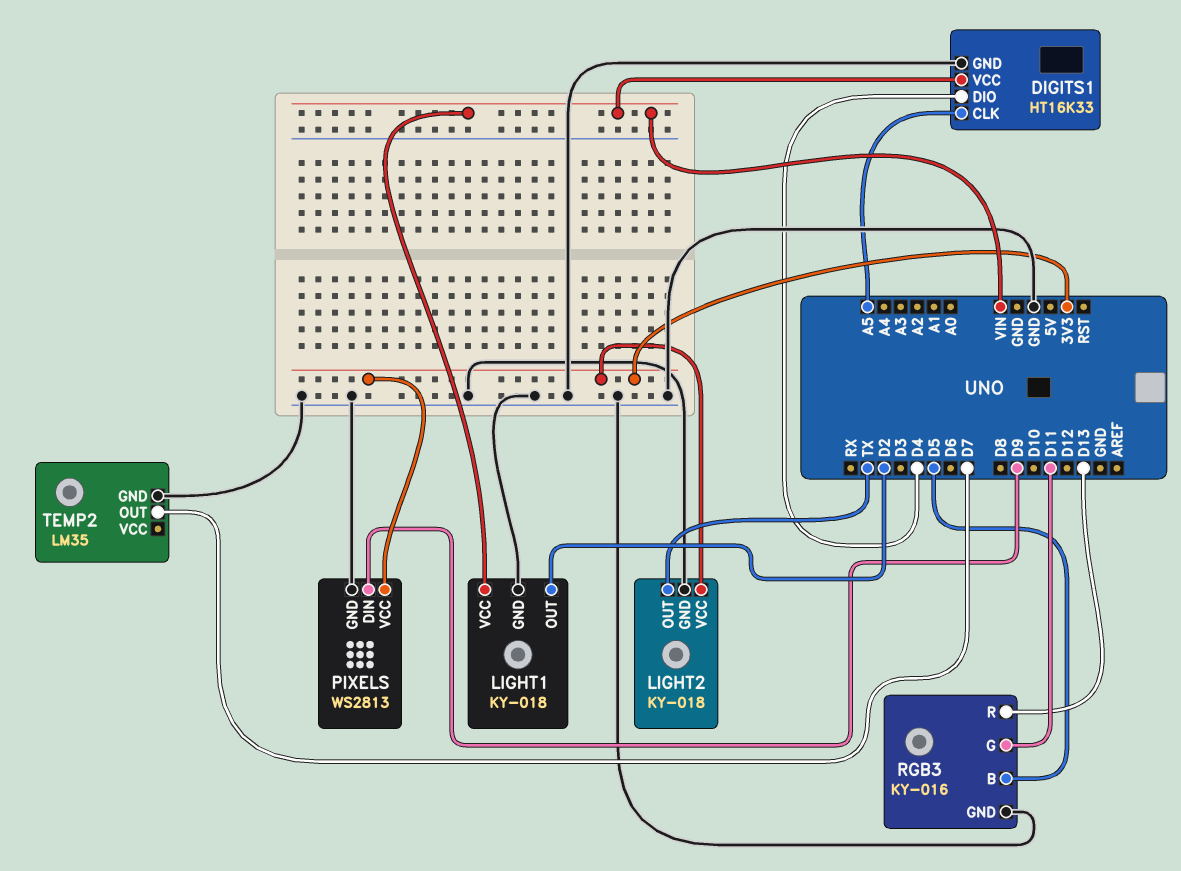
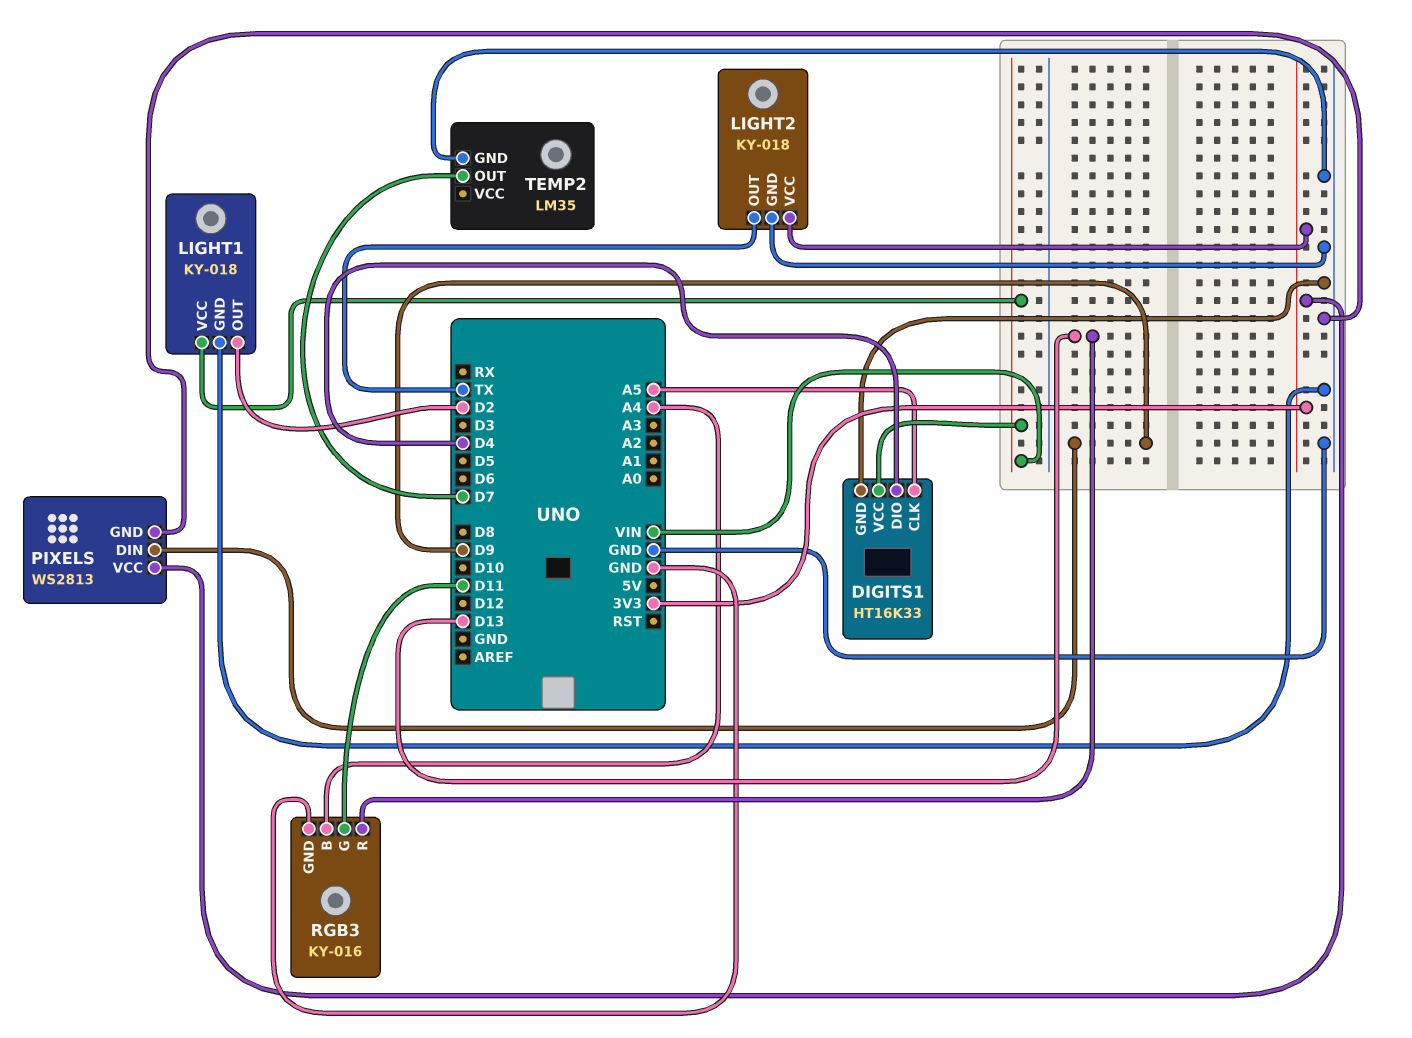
RGB3 pin B: D5 -> A4

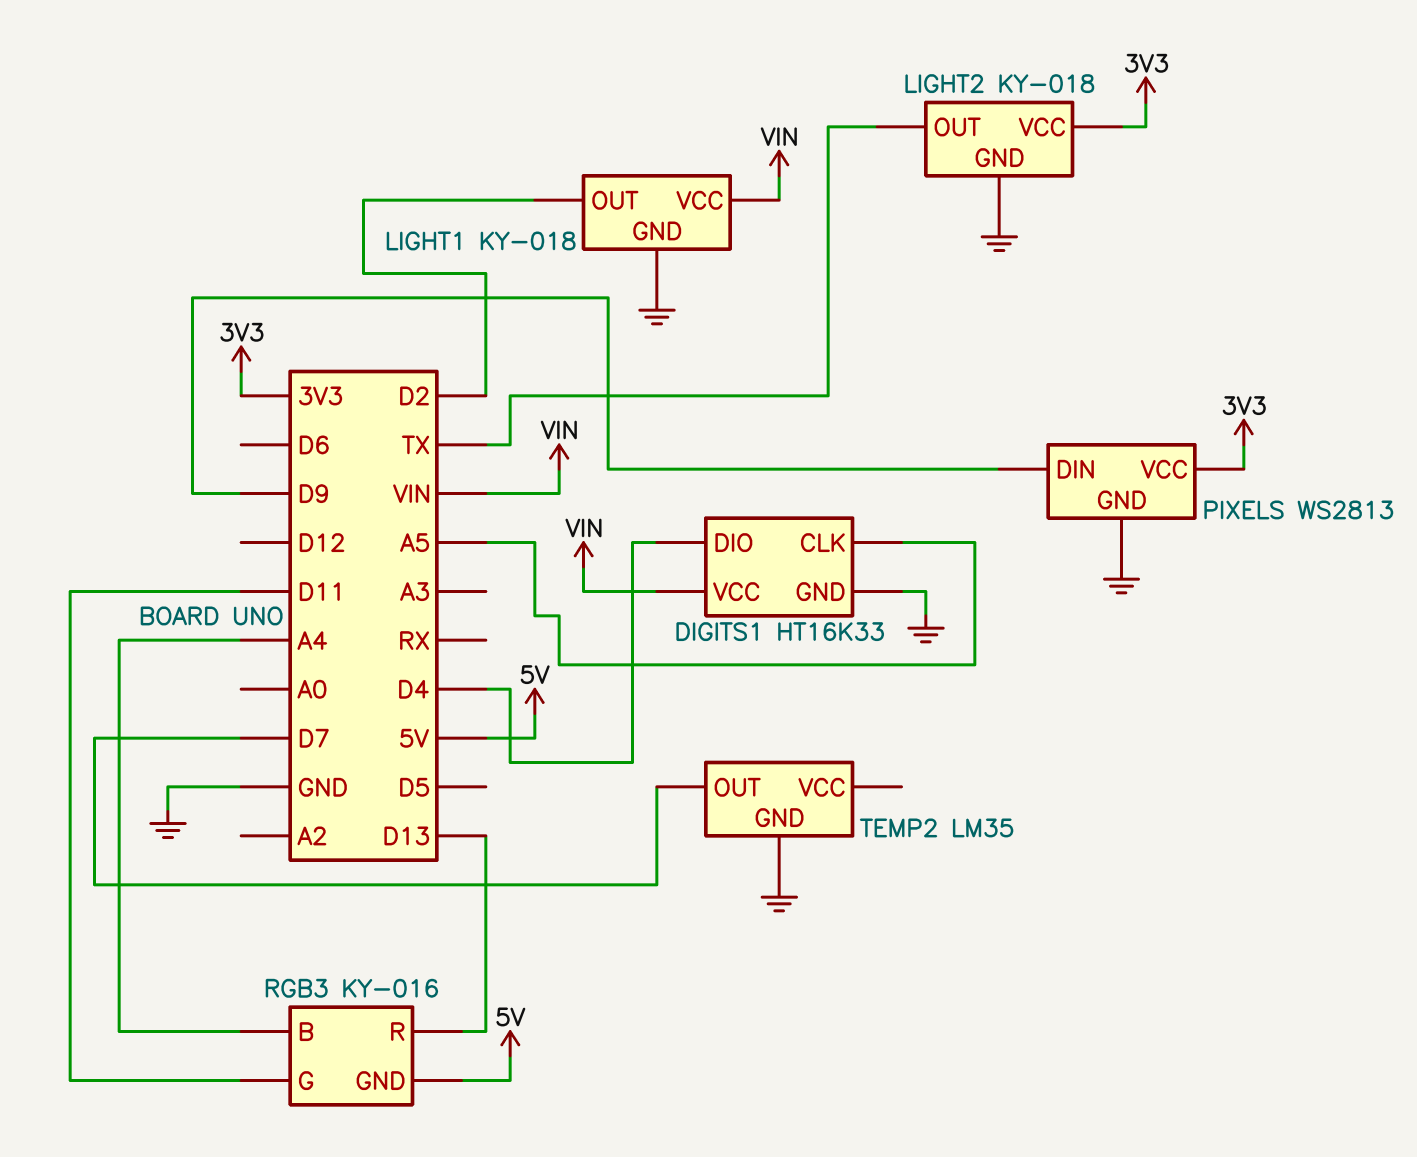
RGB3 pin GND: GND -> 5V

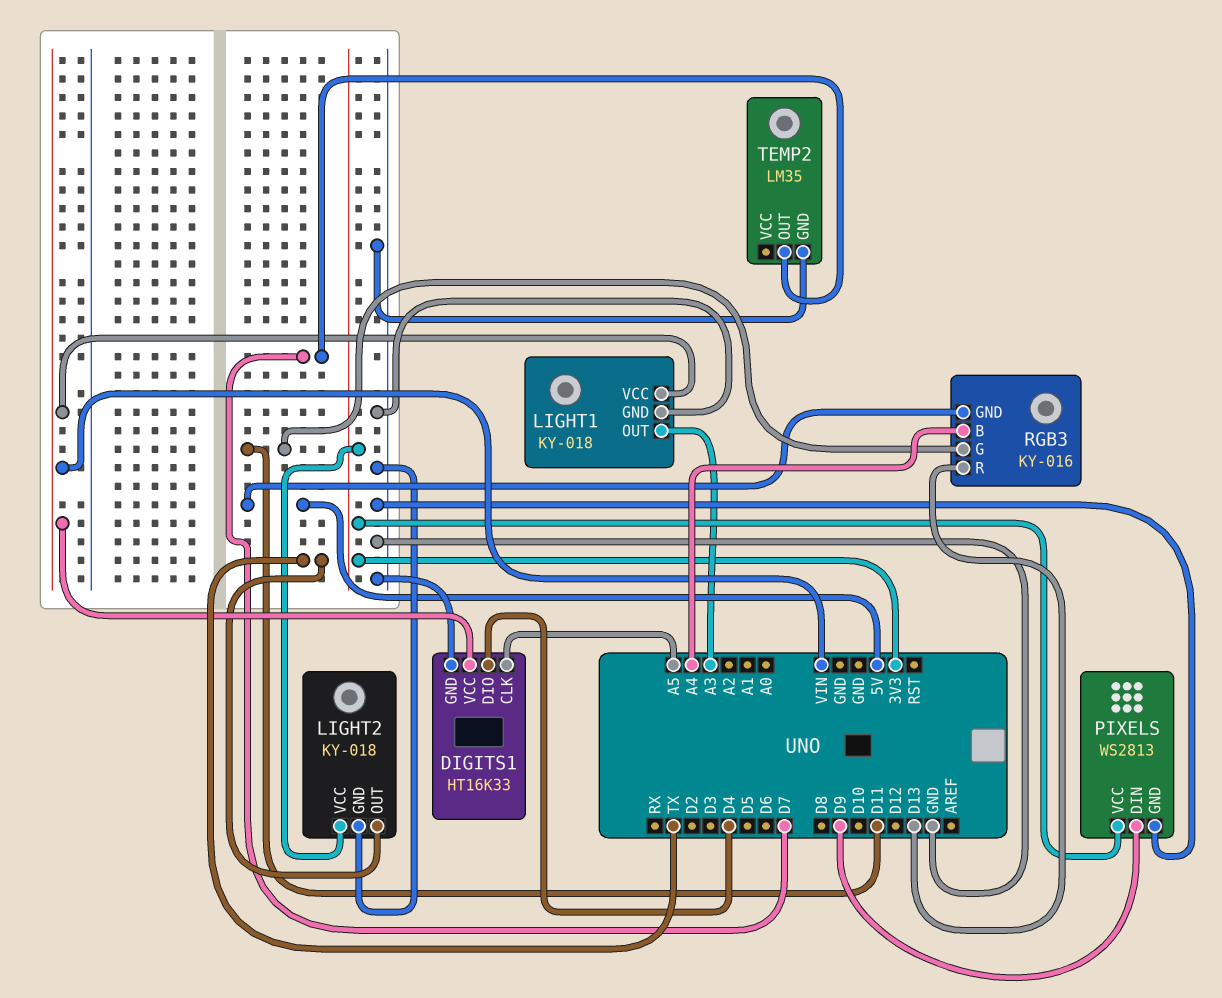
LIGHT1 pin OUT: D2 -> A3

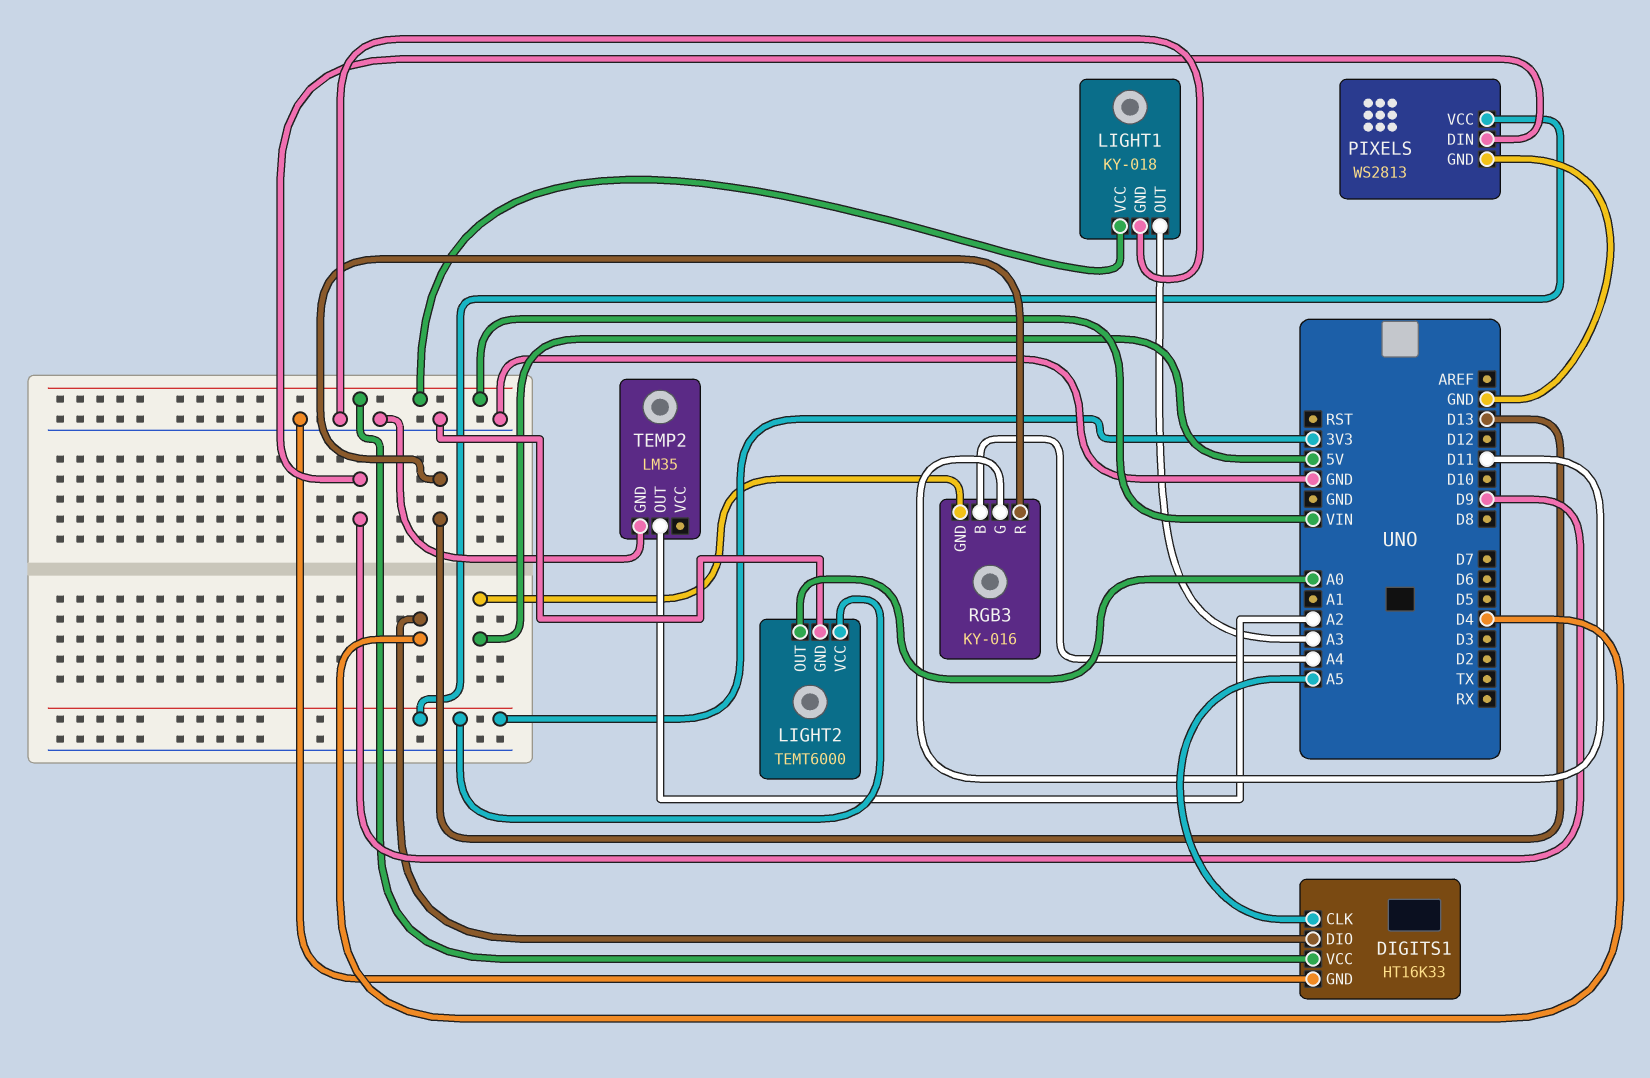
LIGHT2: KY-018 -> TEMT6000
LIGHT2 pin OUT: TX -> A0
TEMP2 pin OUT: D7 -> A2

